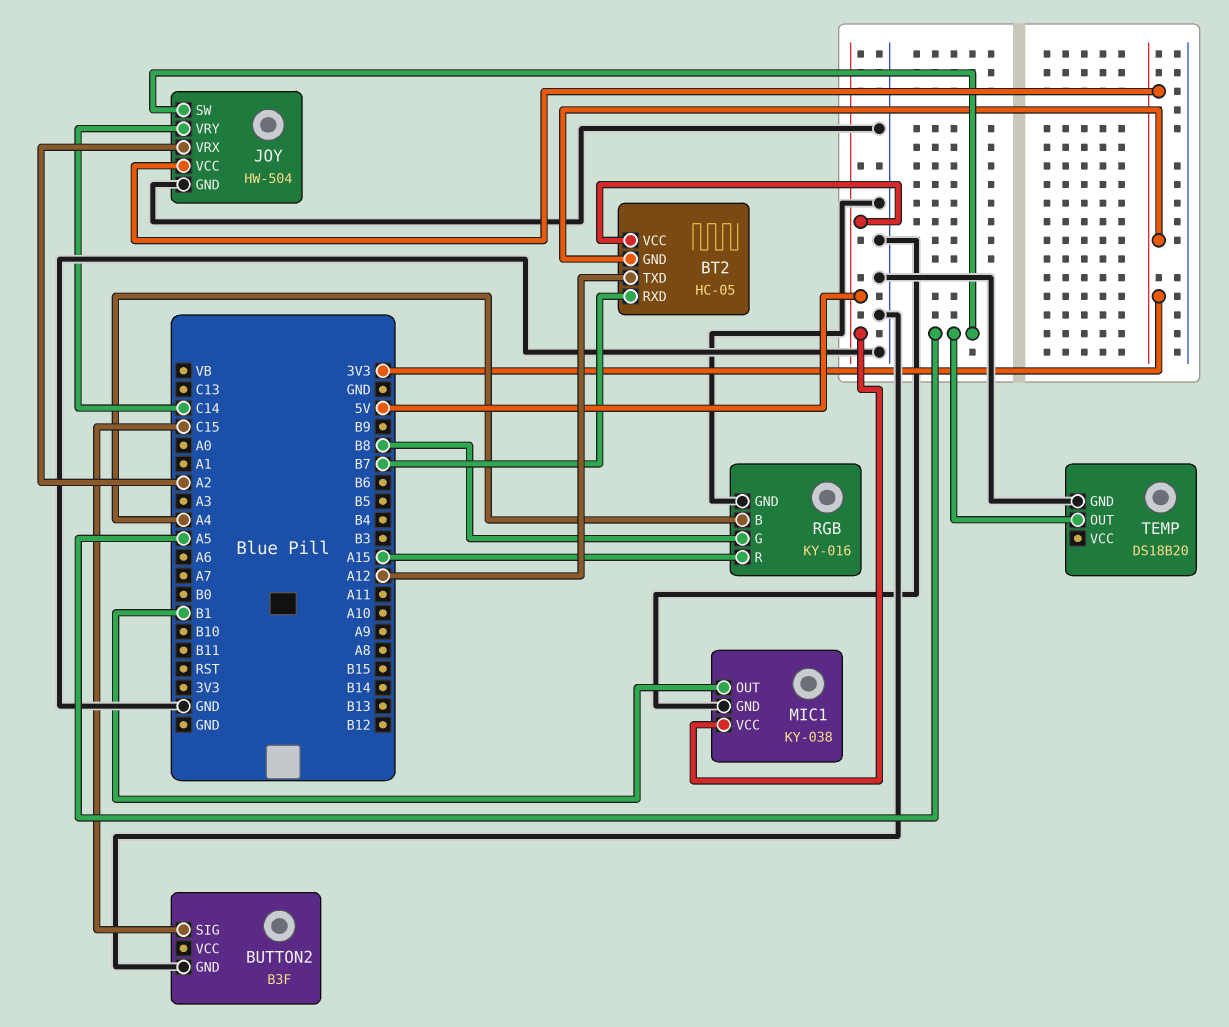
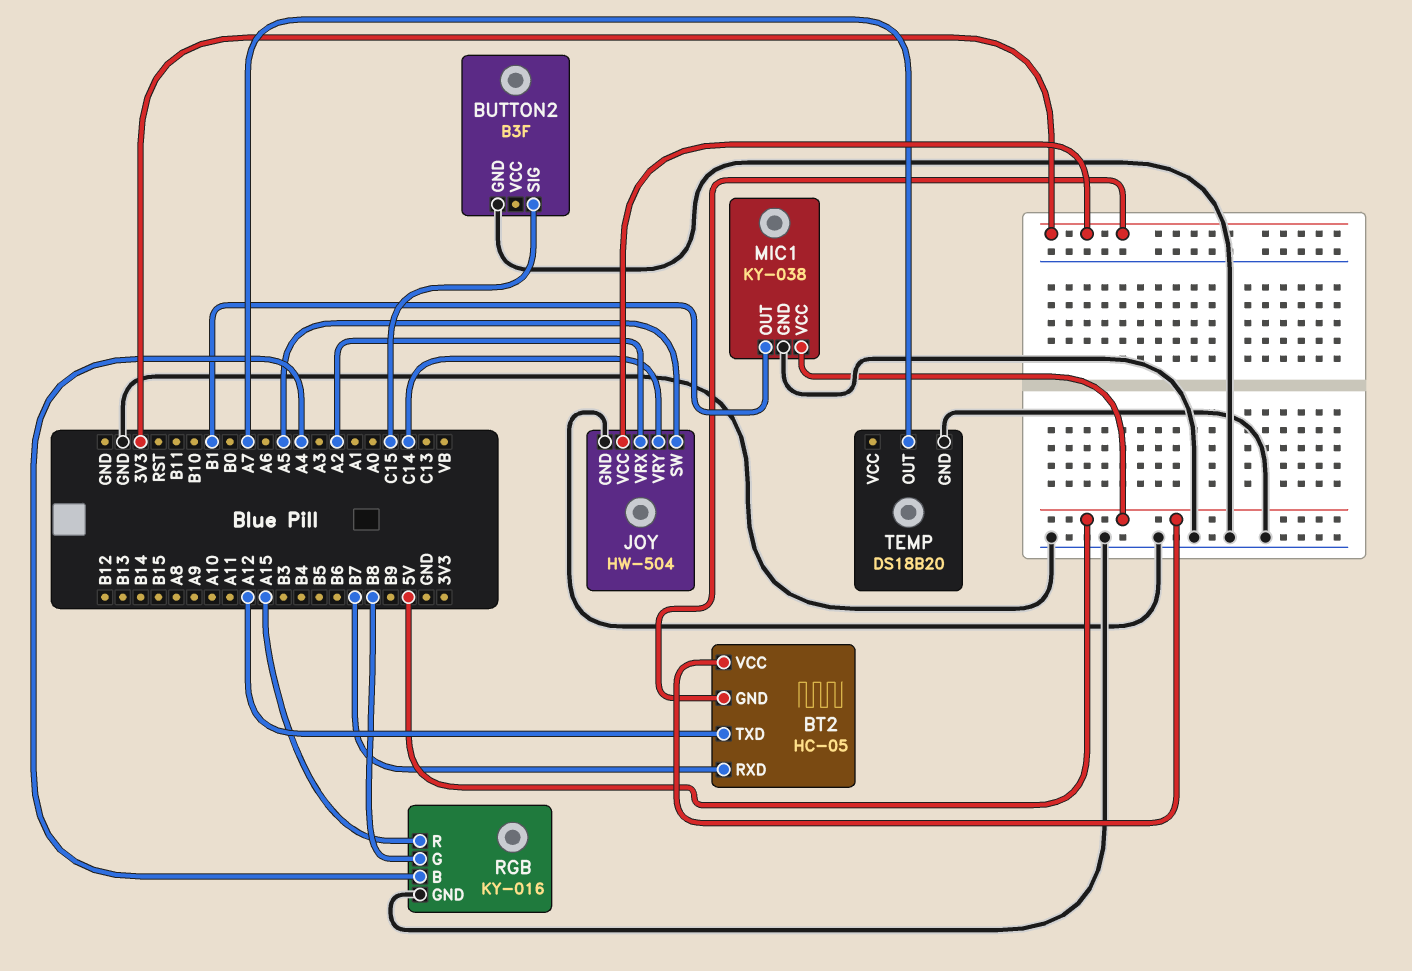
TEMP pin OUT: A5 -> A7

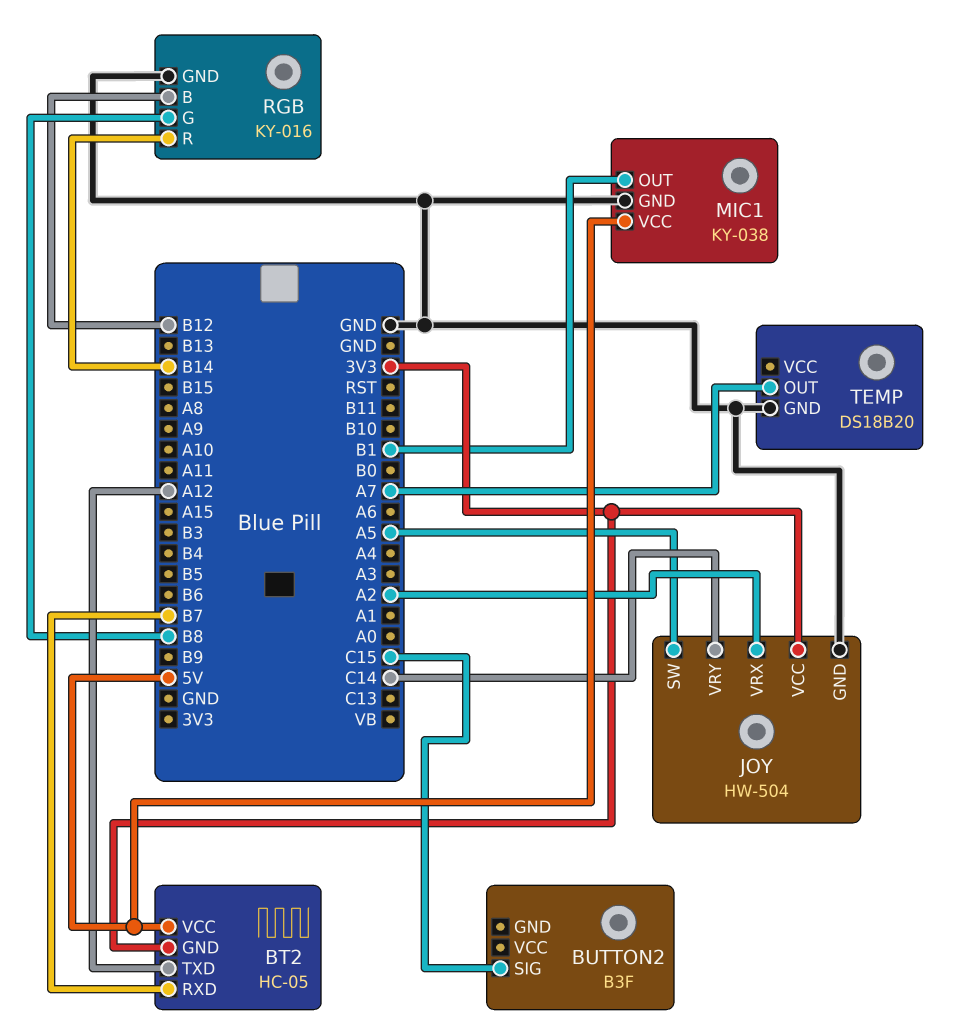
BUTTON2 pin GND: GND -> none
RGB pin B: A4 -> B12
RGB pin R: A15 -> B14

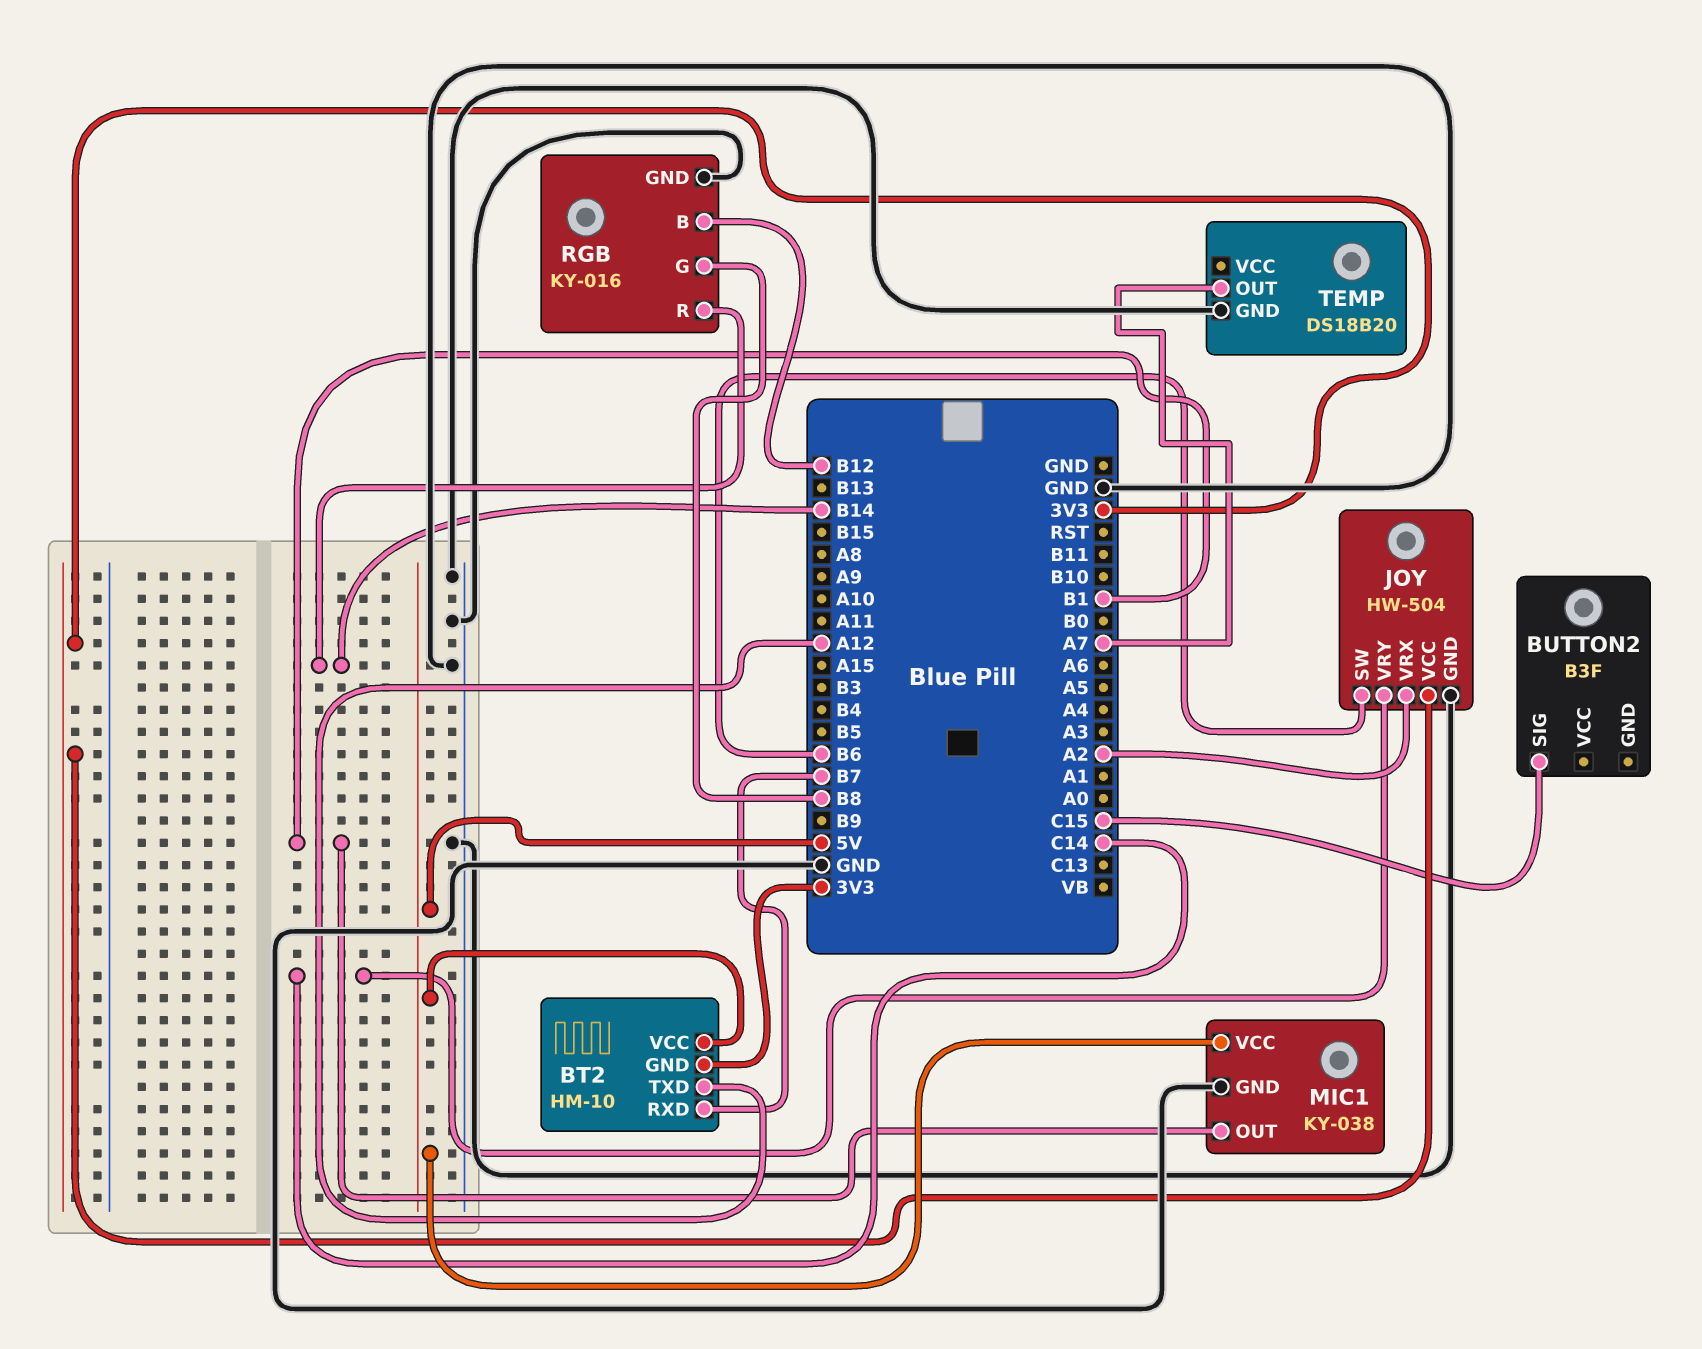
BT2: HC-05 -> HM-10
JOY pin SW: A5 -> B6

